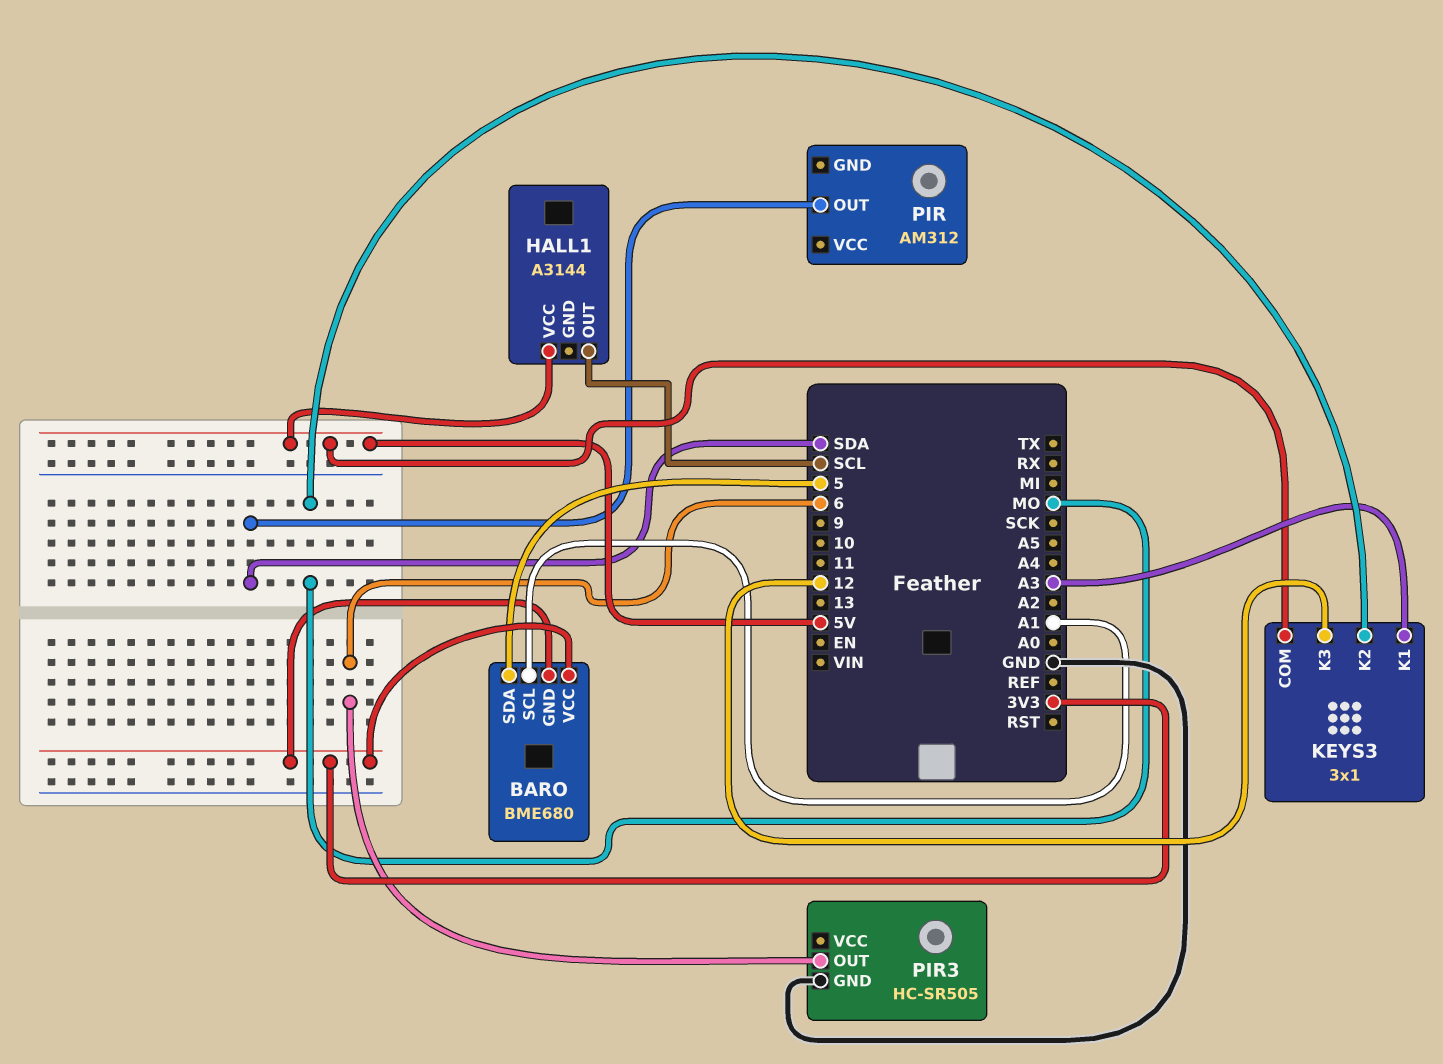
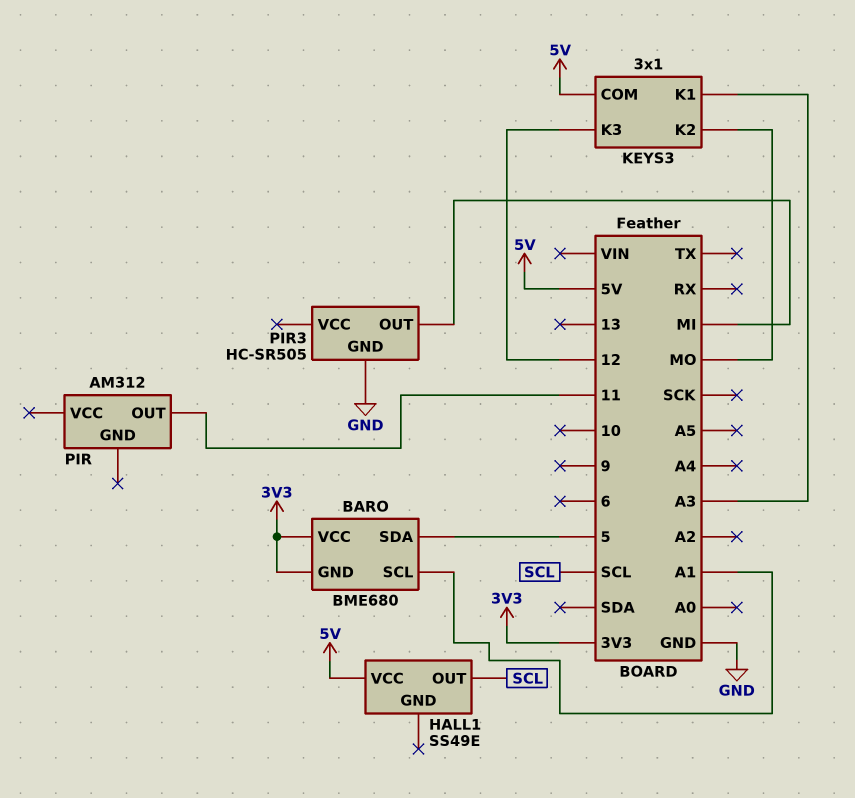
HALL1: A3144 -> SS49E
PIR pin OUT: SDA -> 11
PIR3 pin OUT: 6 -> MI

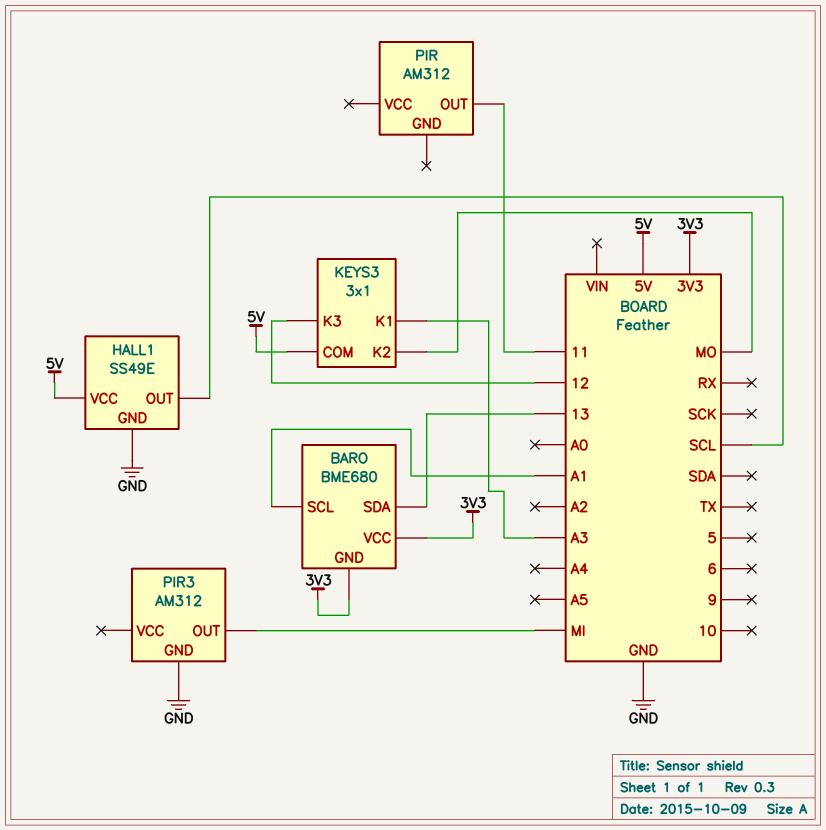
BARO pin SDA: 5 -> 13
HALL1 pin GND: none -> GND
PIR3: HC-SR505 -> AM312

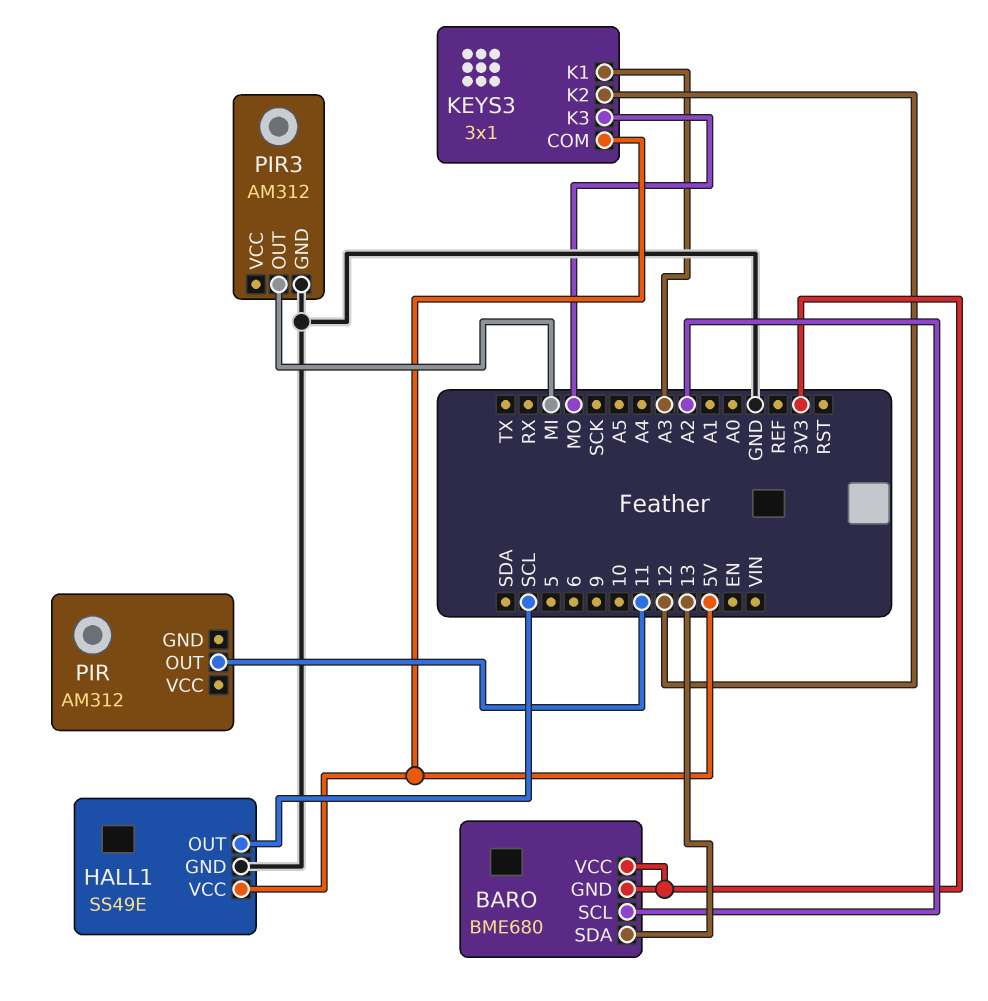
BARO pin SCL: A1 -> A2
KEYS3 pin K2: MO -> 12
KEYS3 pin K3: 12 -> MO

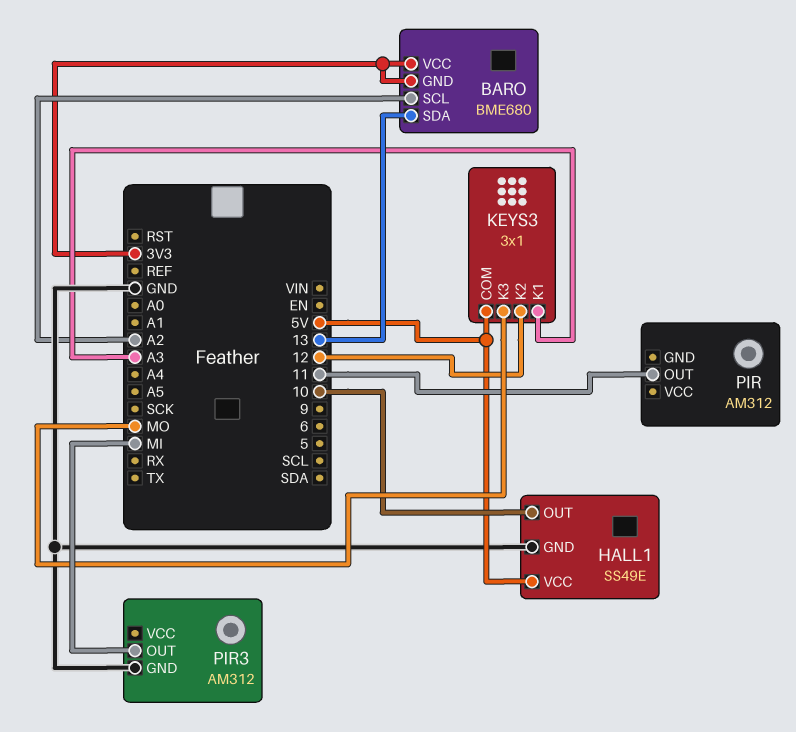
HALL1 pin OUT: SCL -> 10

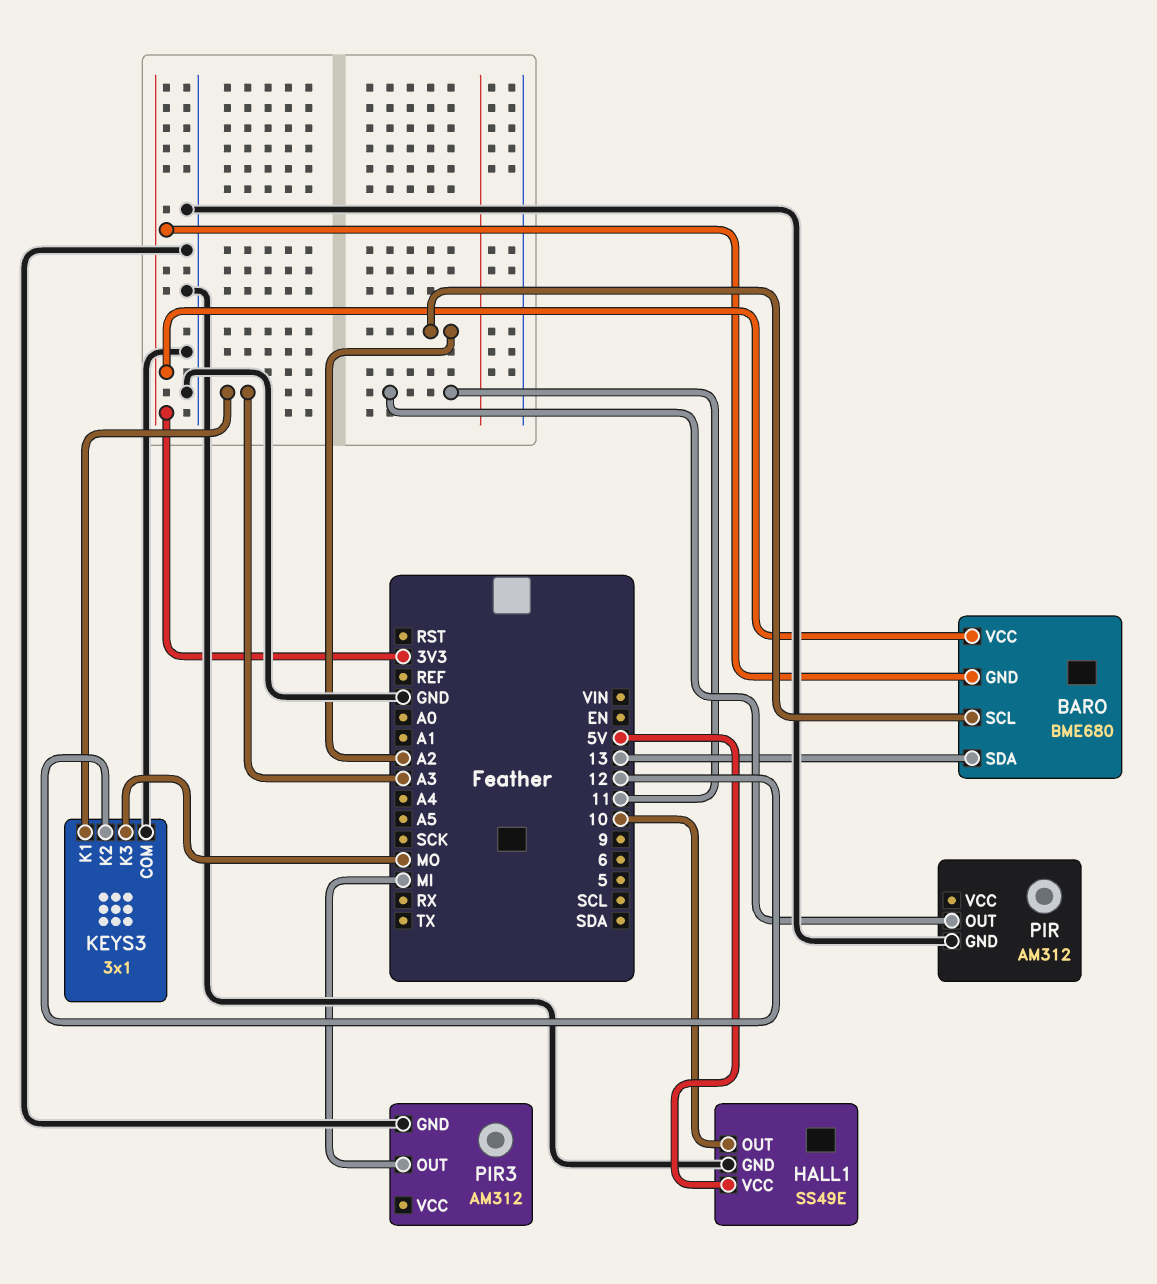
KEYS3 pin COM: 5V -> GND
PIR pin GND: none -> GND

